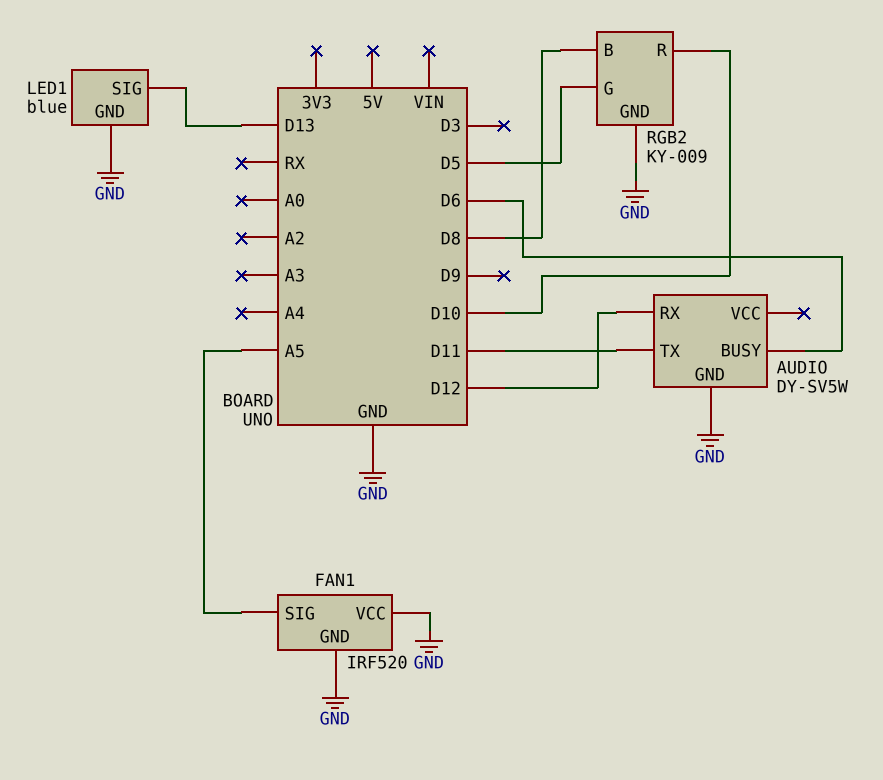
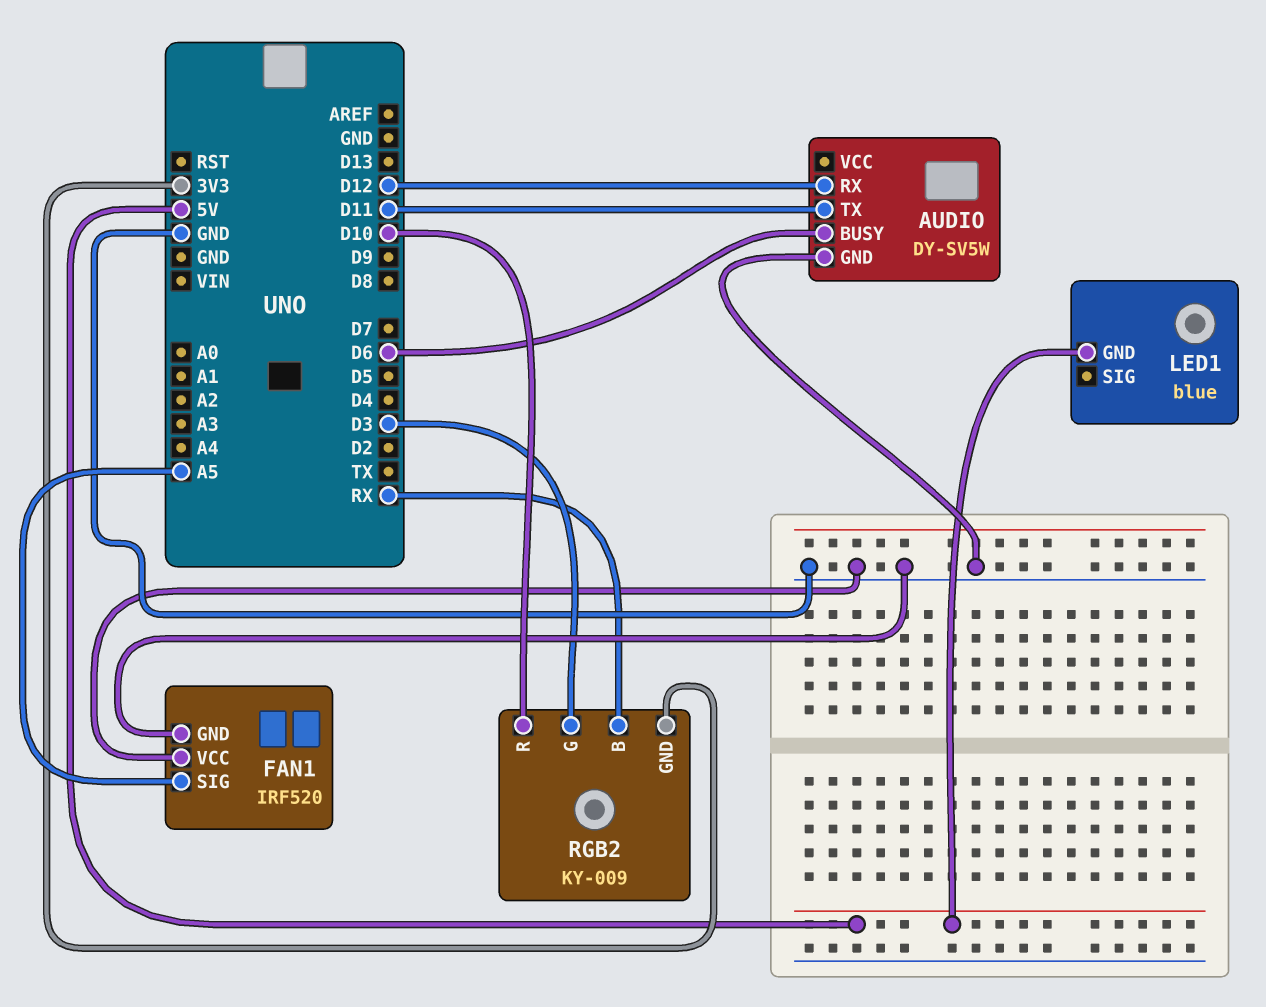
LED1 pin GND: GND -> 5V
LED1 pin SIG: D13 -> none
RGB2 pin B: D8 -> RX
RGB2 pin G: D5 -> D3
RGB2 pin GND: GND -> 3V3

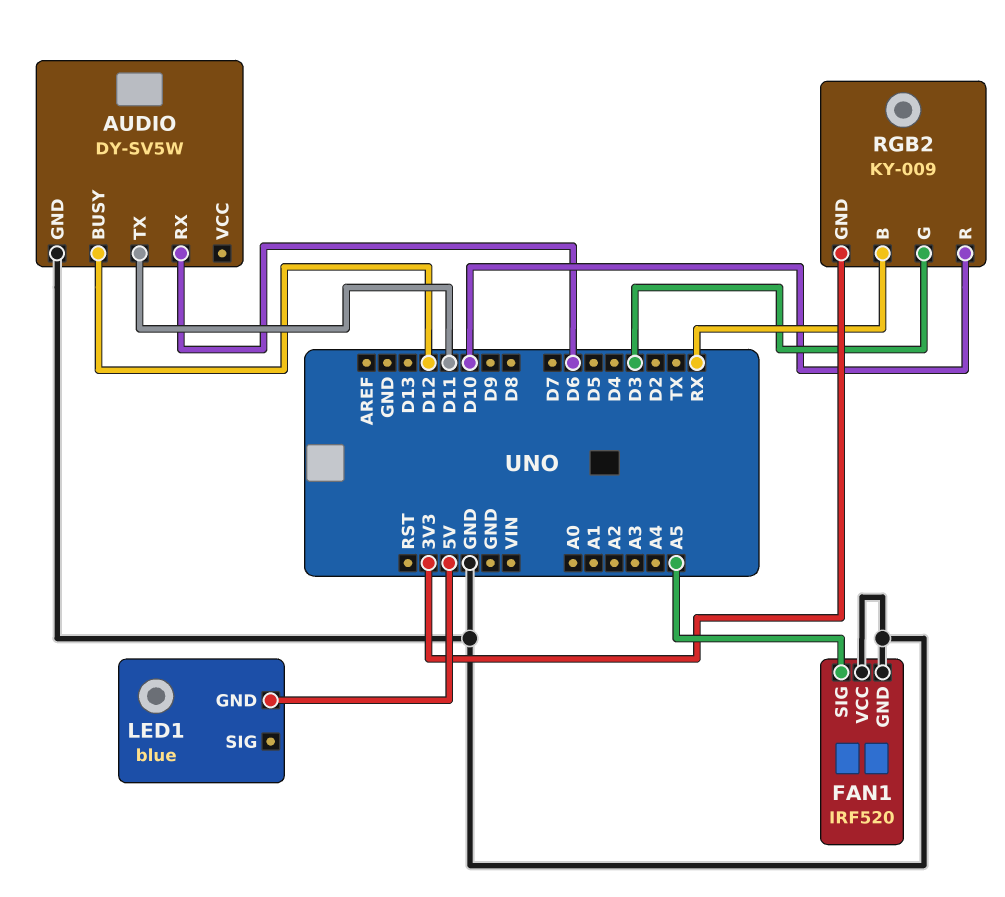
AUDIO pin BUSY: D6 -> D12
AUDIO pin RX: D12 -> D6

